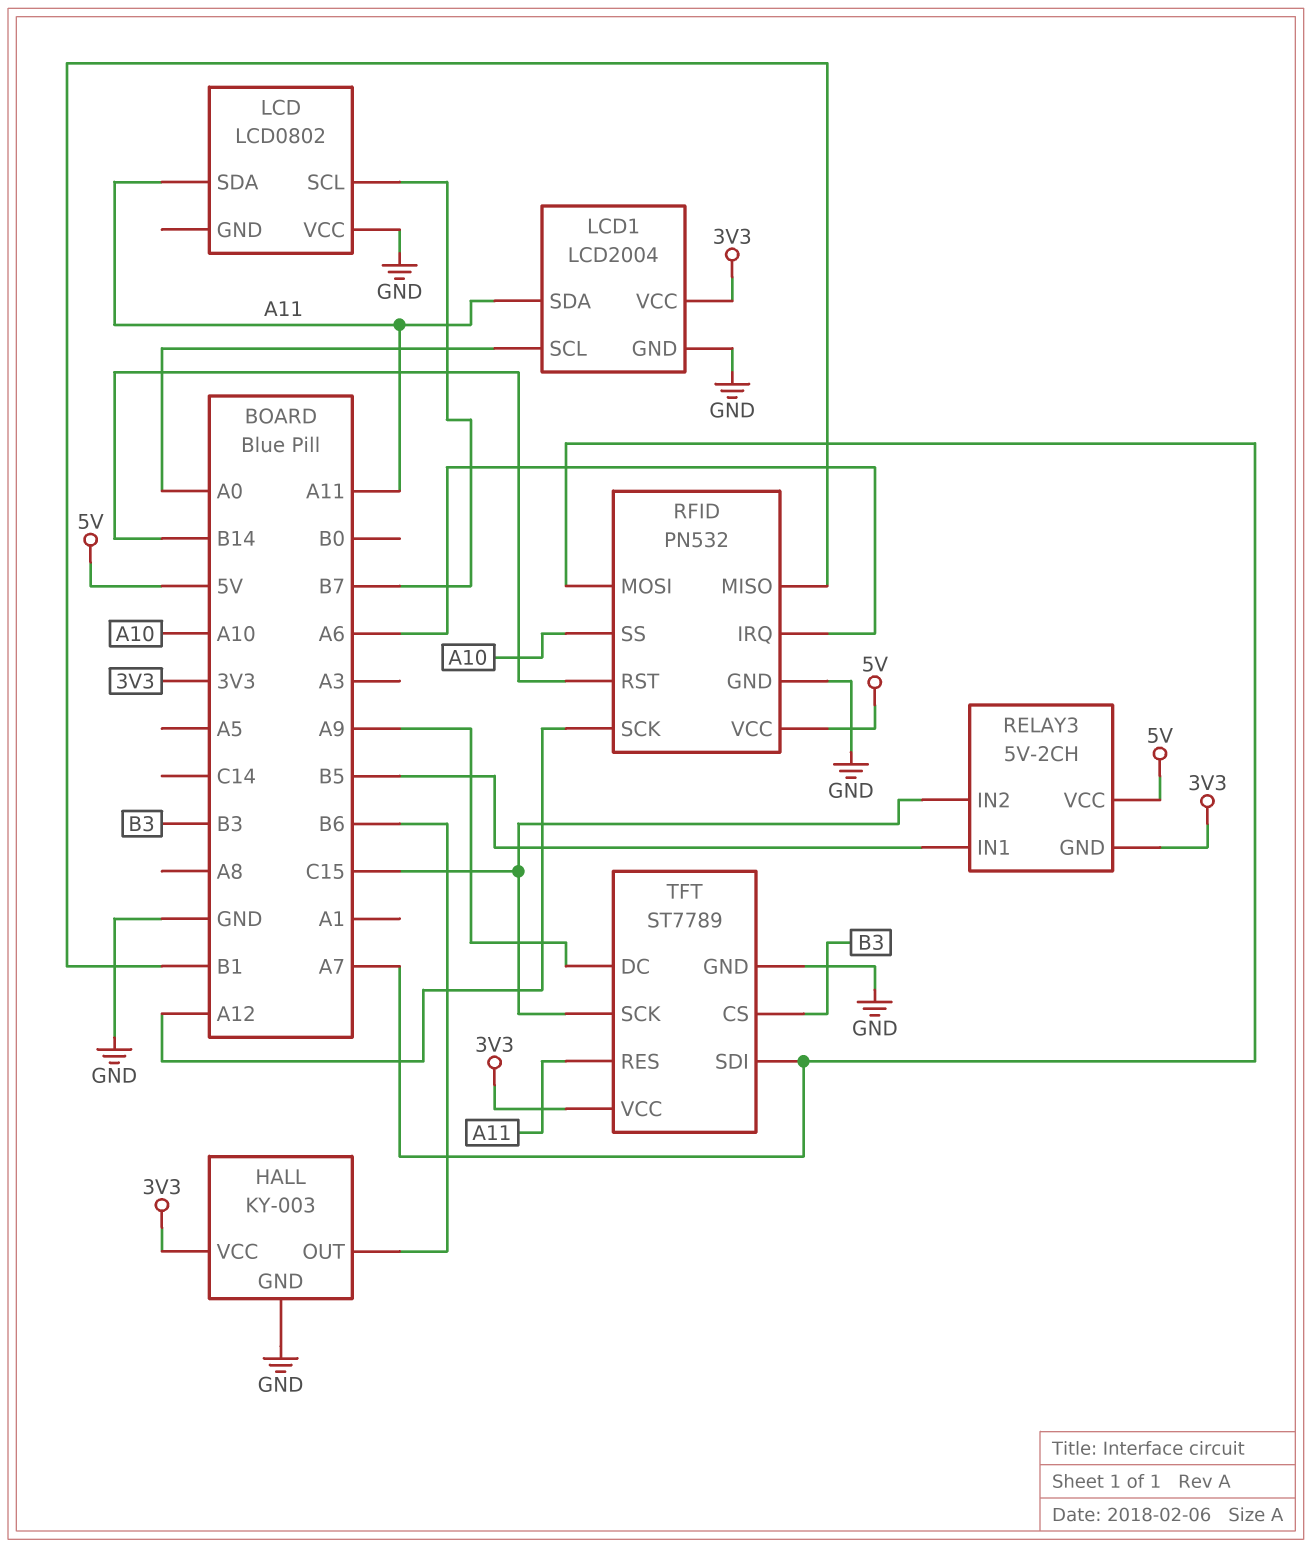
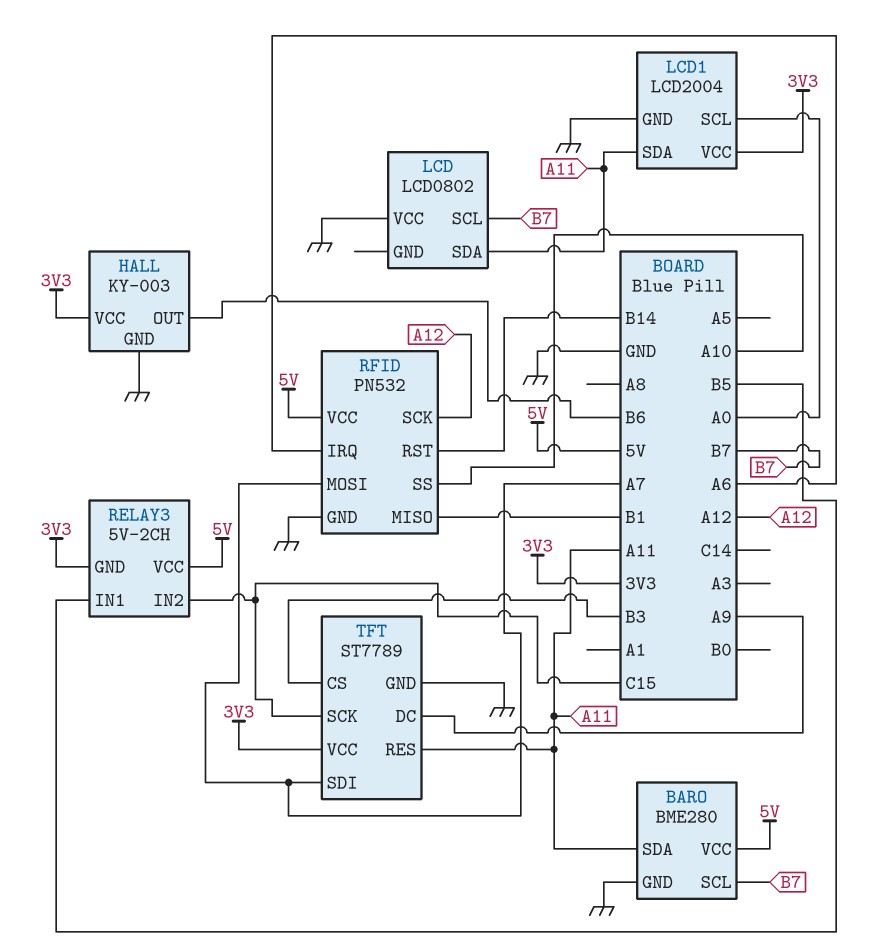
BARO: none -> BME280
BARO pin GND: none -> GND
BARO pin SCL: none -> B7
BARO pin SDA: none -> A11
BARO pin VCC: none -> 5V

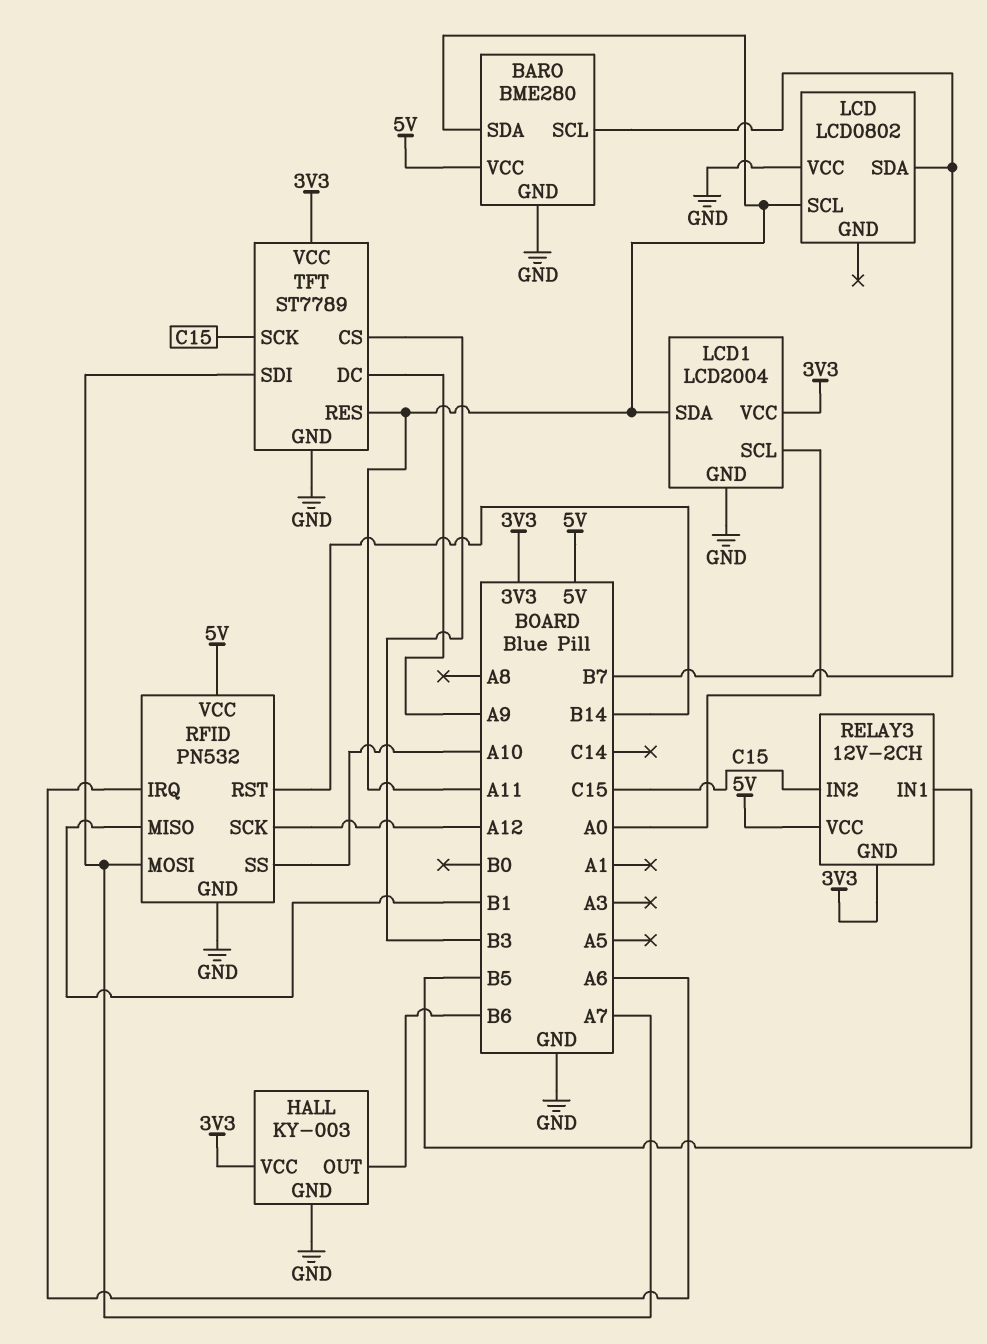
LCD pin SCL: B7 -> A11
LCD pin SDA: A11 -> B7
RELAY3: 5V-2CH -> 12V-2CH

